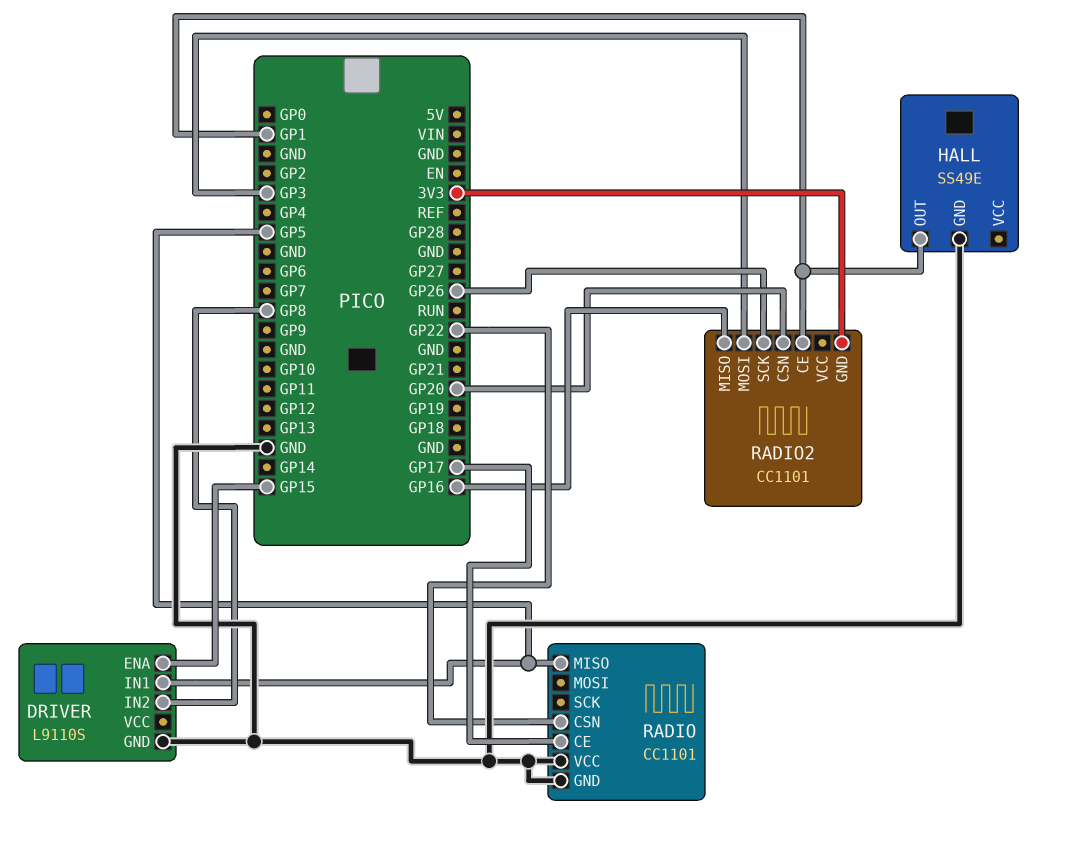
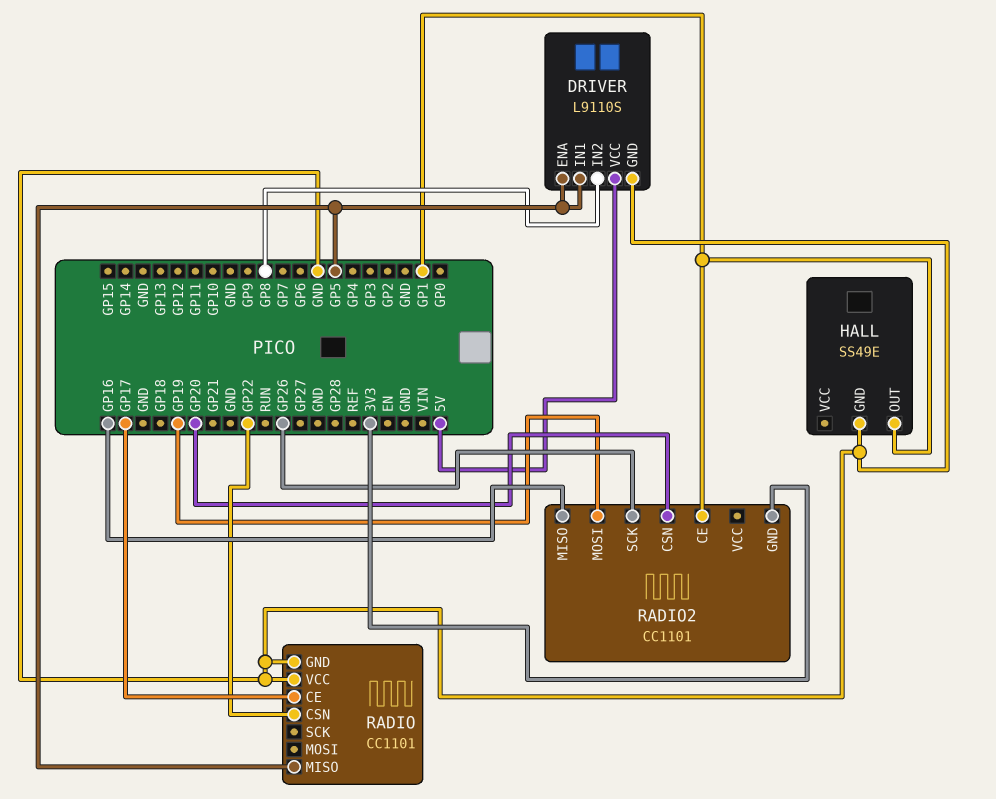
DRIVER pin ENA: GP15 -> GP5
DRIVER pin VCC: none -> 5V
RADIO2 pin MOSI: GP3 -> GP19

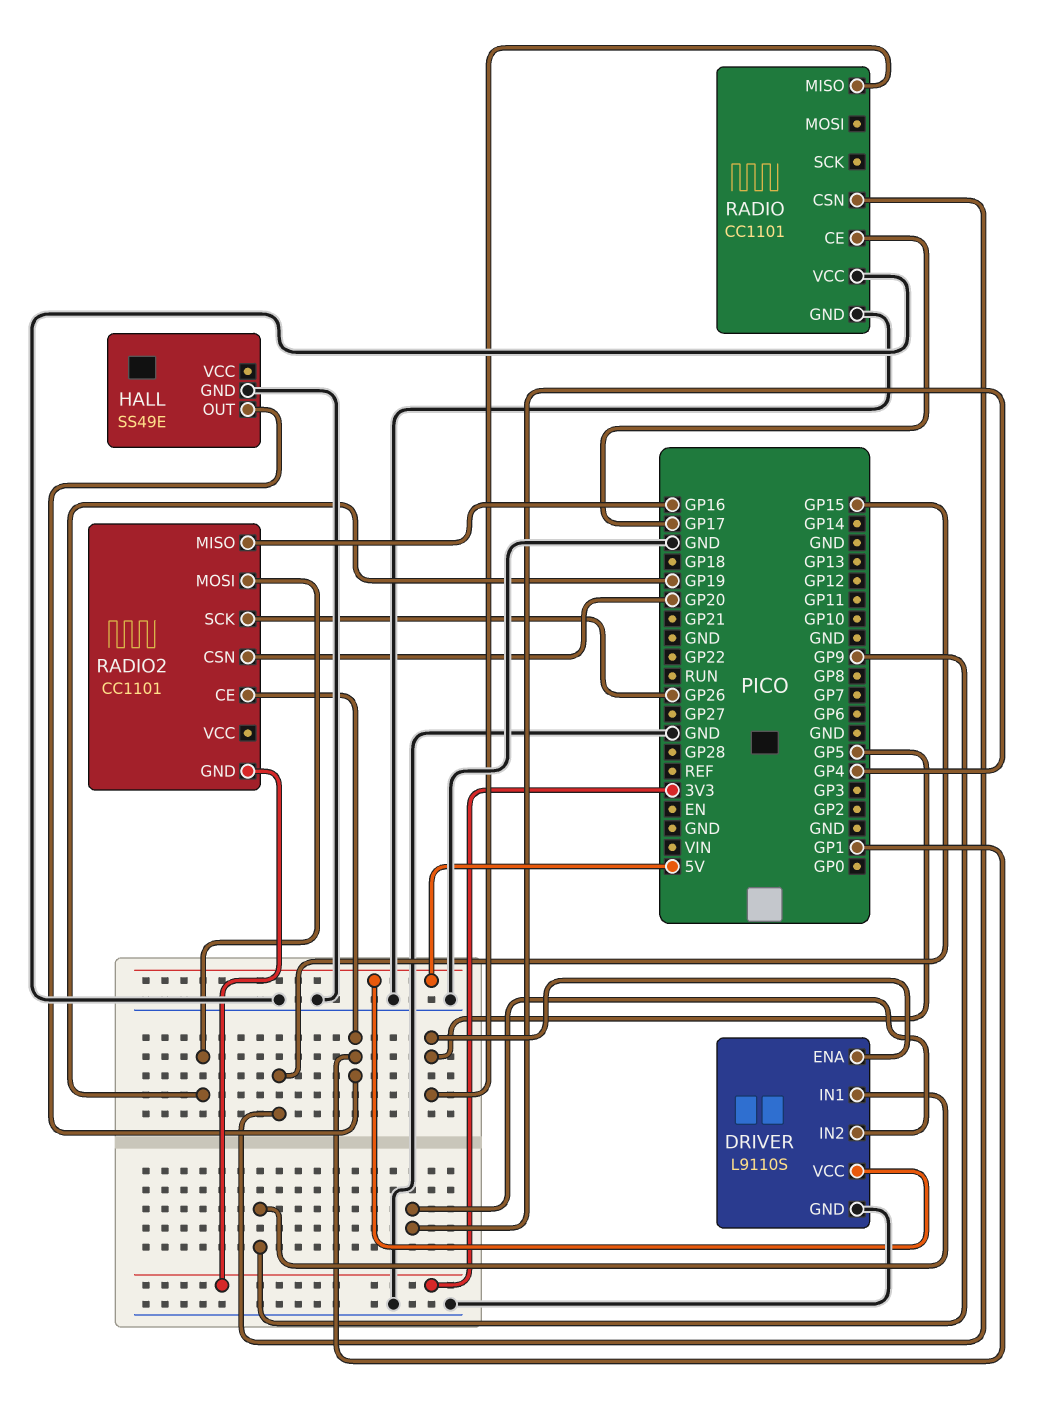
DRIVER pin IN1: GP5 -> GP9
DRIVER pin IN2: GP8 -> GP4
RADIO pin CSN: GP22 -> GP15

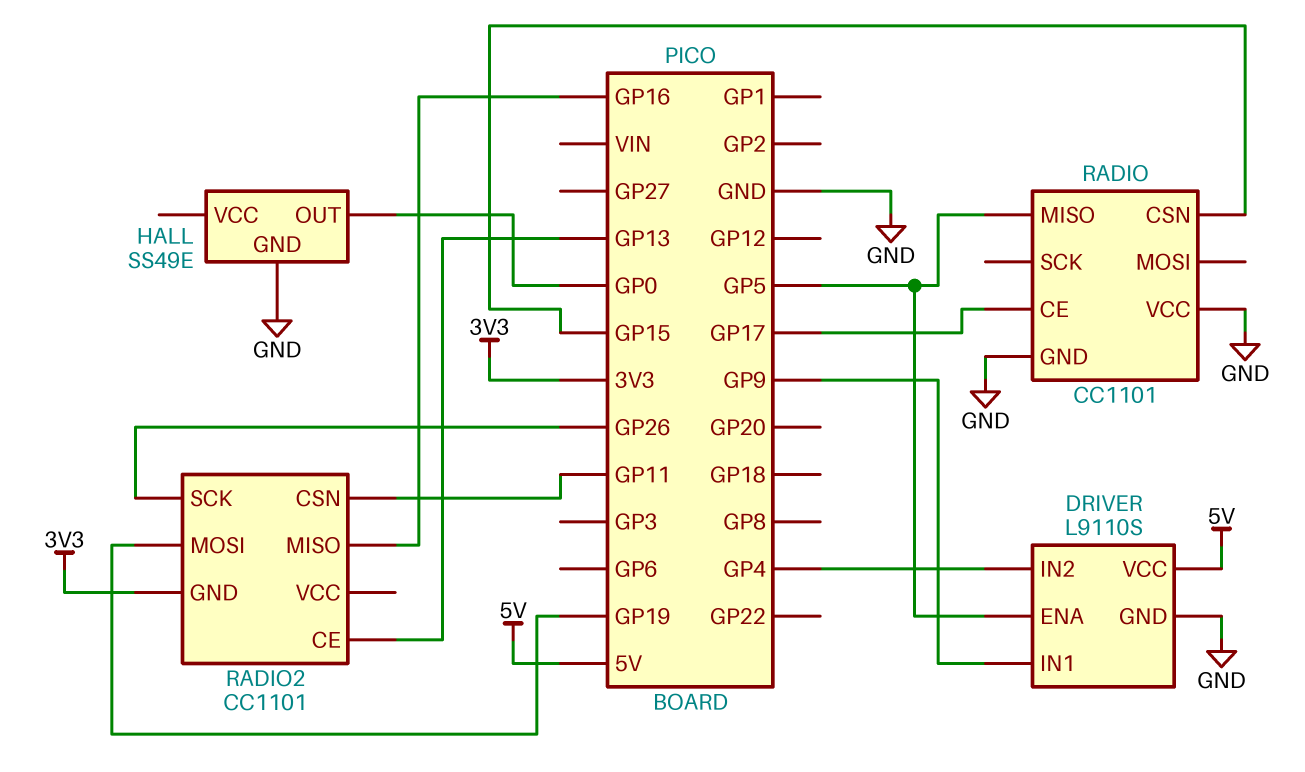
HALL pin OUT: GP1 -> GP0
RADIO2 pin CE: GP1 -> GP13
RADIO2 pin CSN: GP20 -> GP11

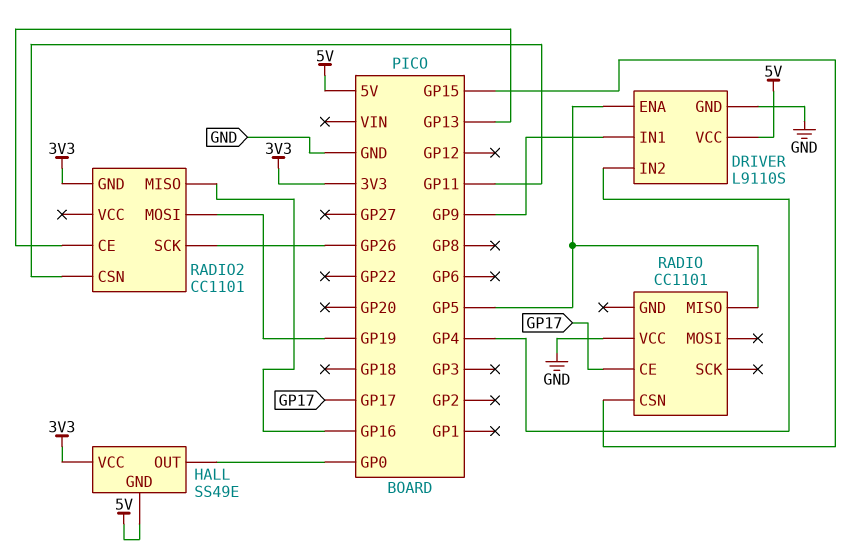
HALL pin GND: GND -> 5V
HALL pin VCC: none -> 3V3
RADIO pin GND: GND -> none

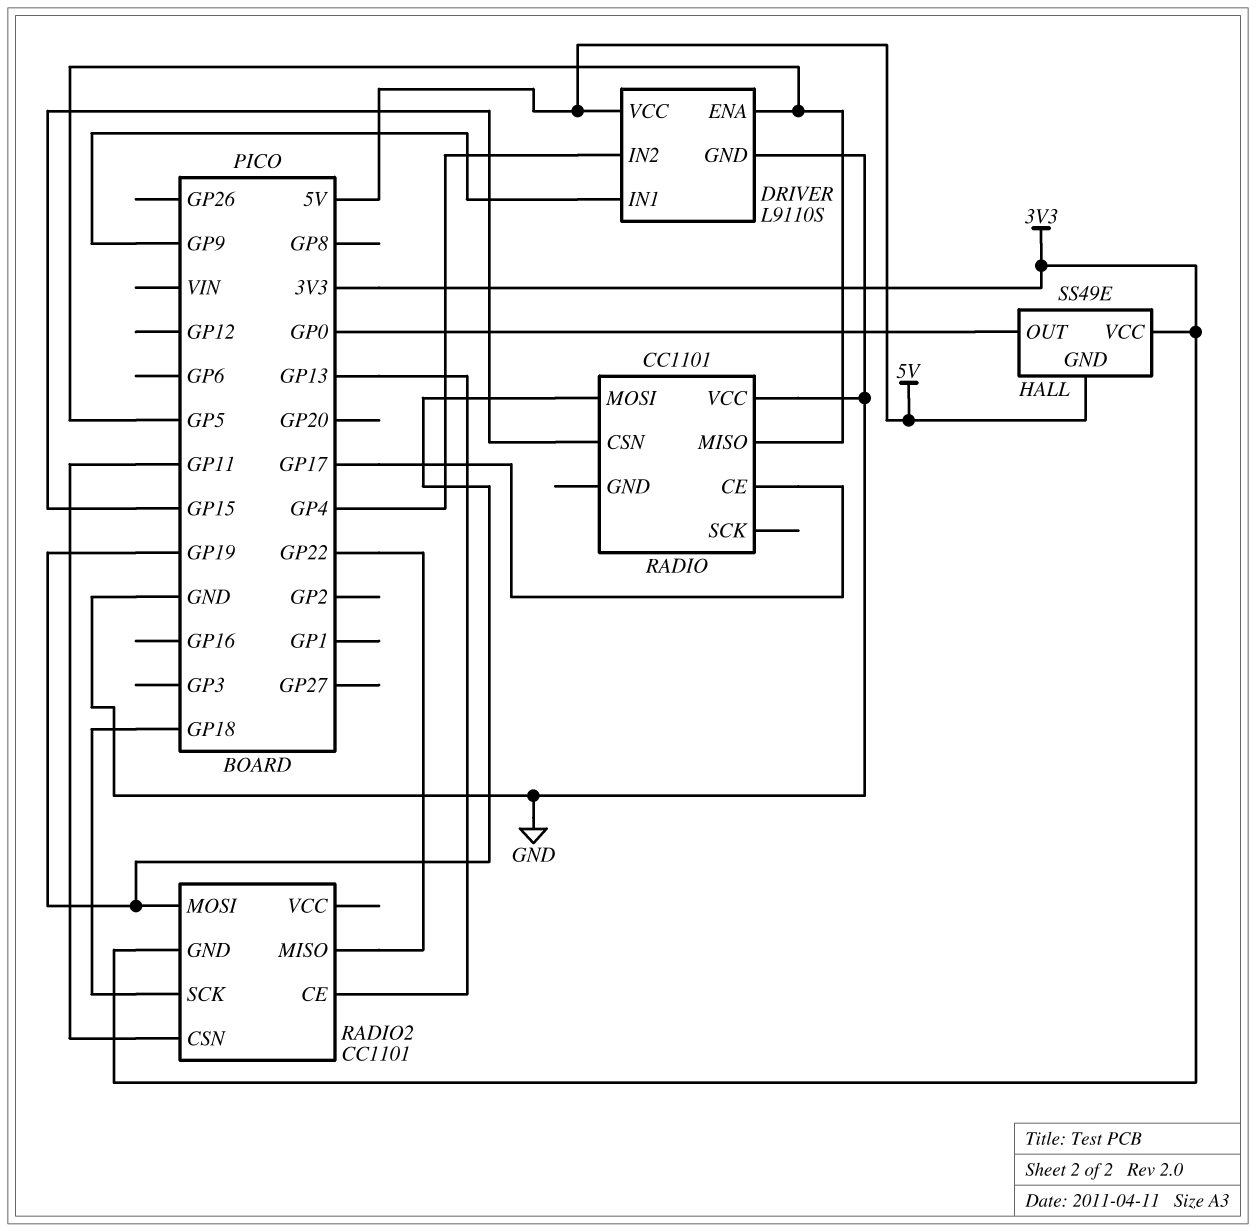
RADIO pin MOSI: none -> GP19
RADIO2 pin MISO: GP16 -> GP22
RADIO2 pin SCK: GP26 -> GP18

